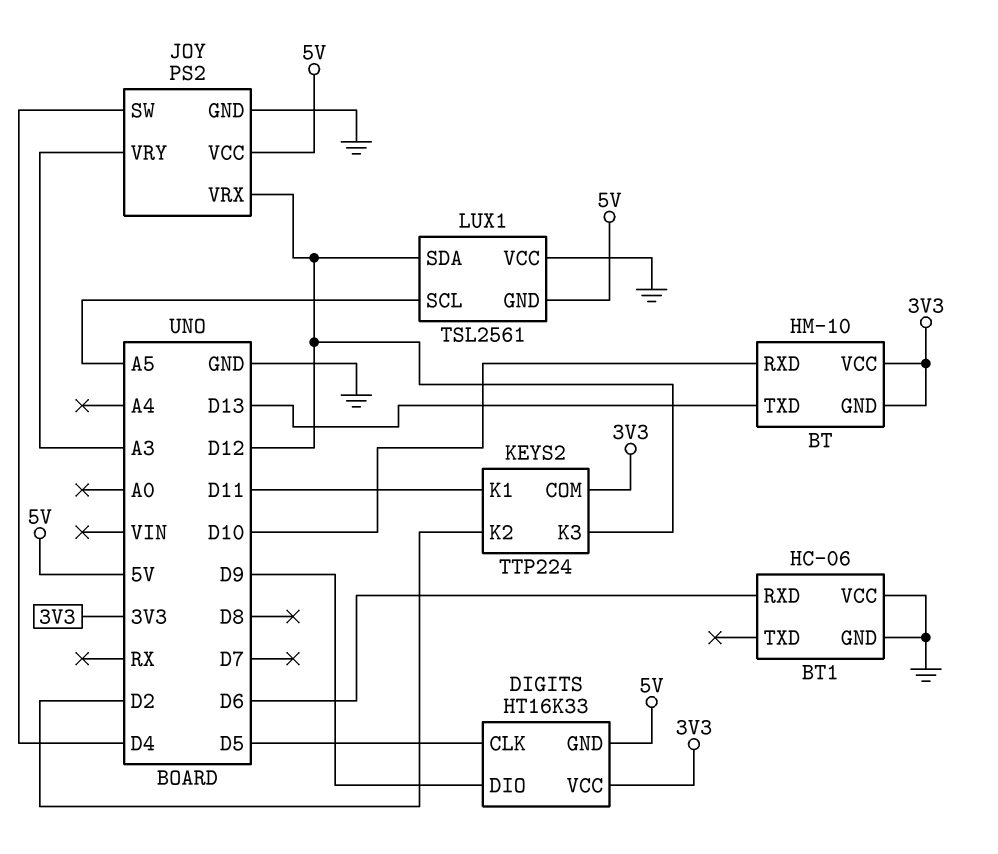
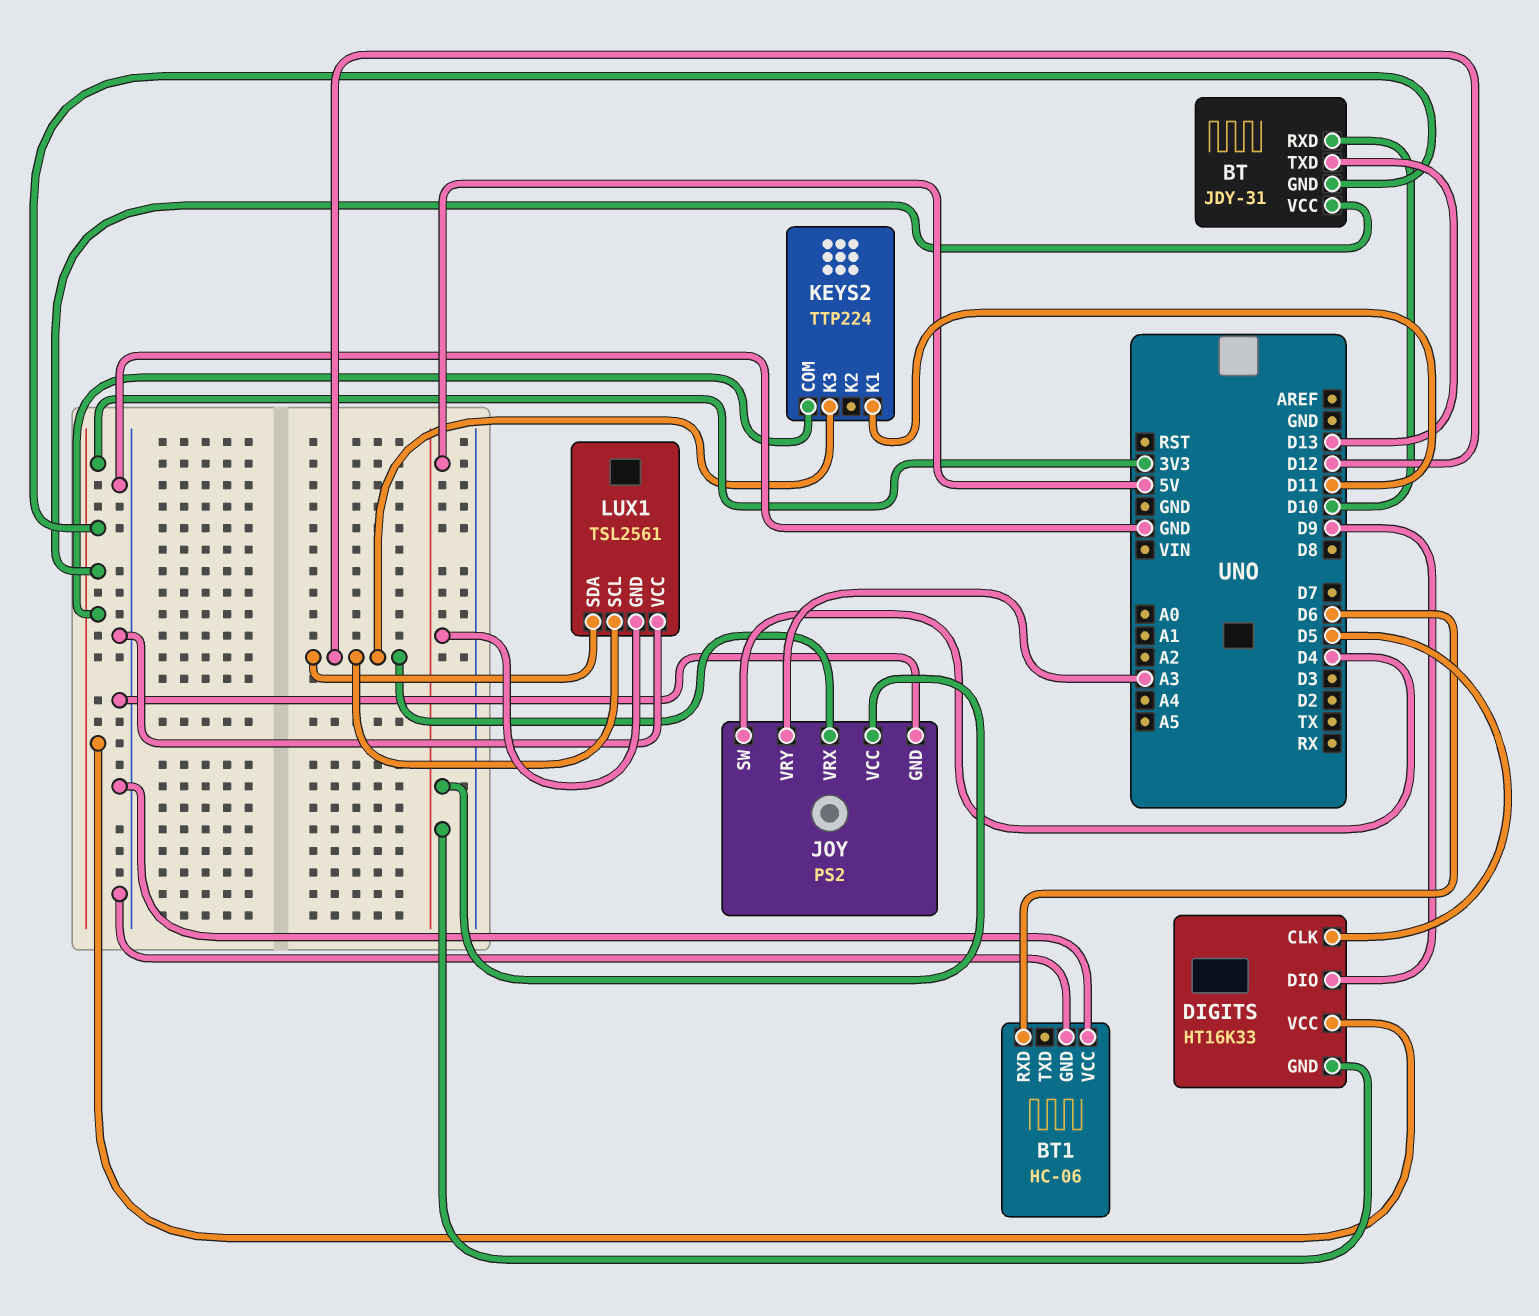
BT: HM-10 -> JDY-31
KEYS2 pin K2: D2 -> none
LUX1 pin SCL: A5 -> D12

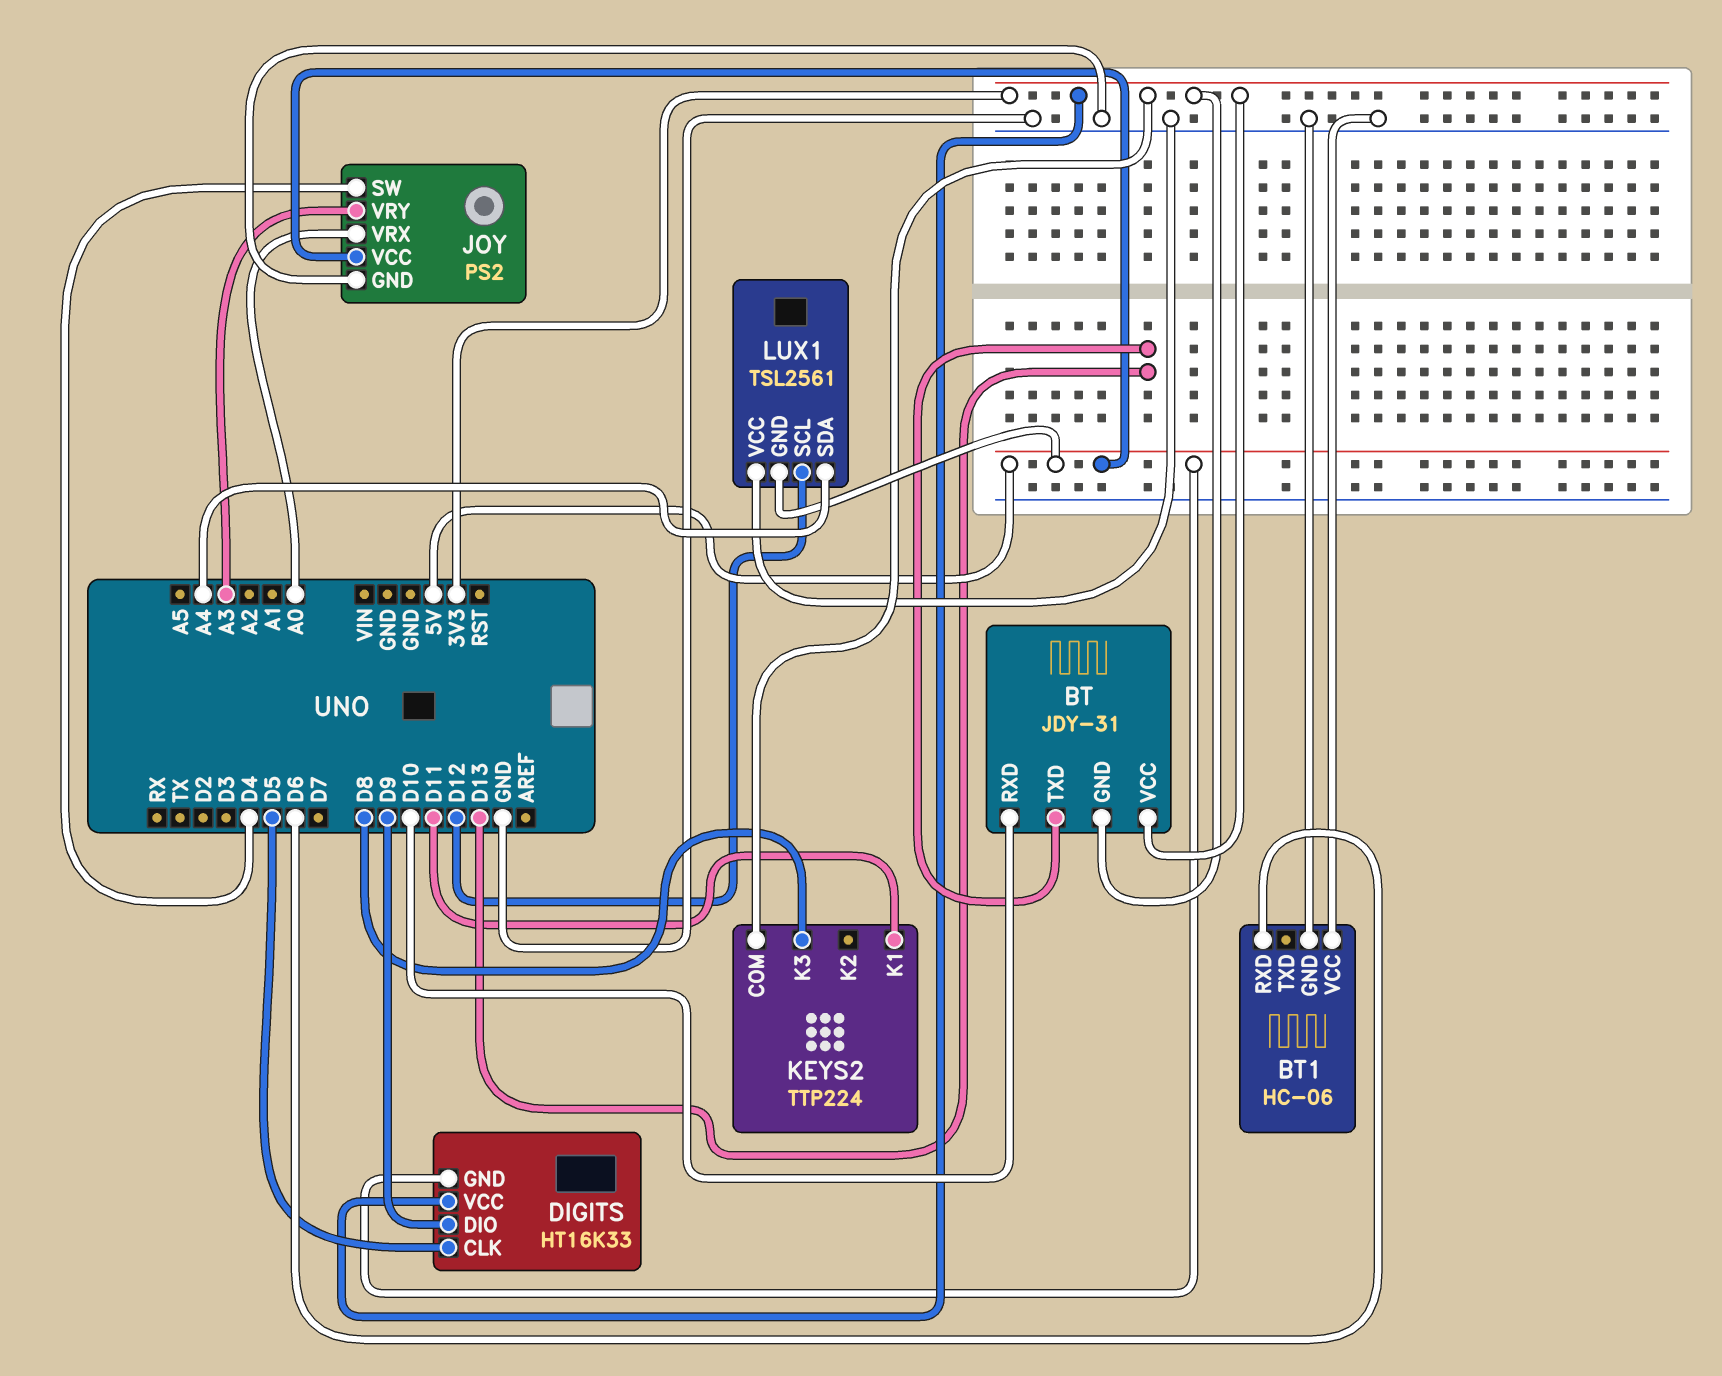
JOY pin VRX: D12 -> A0
KEYS2 pin K3: D12 -> D8
LUX1 pin SDA: D12 -> A4

